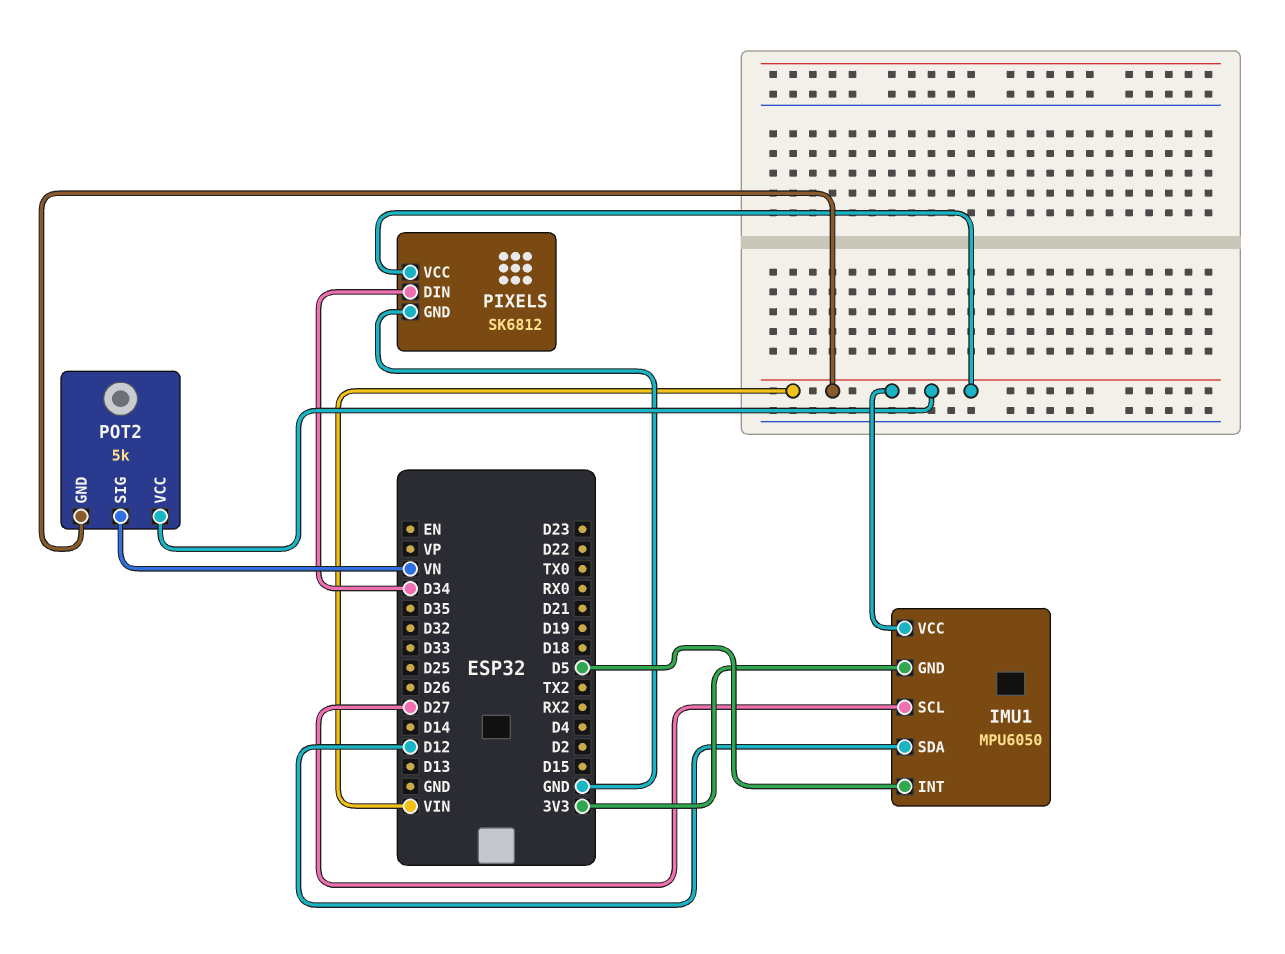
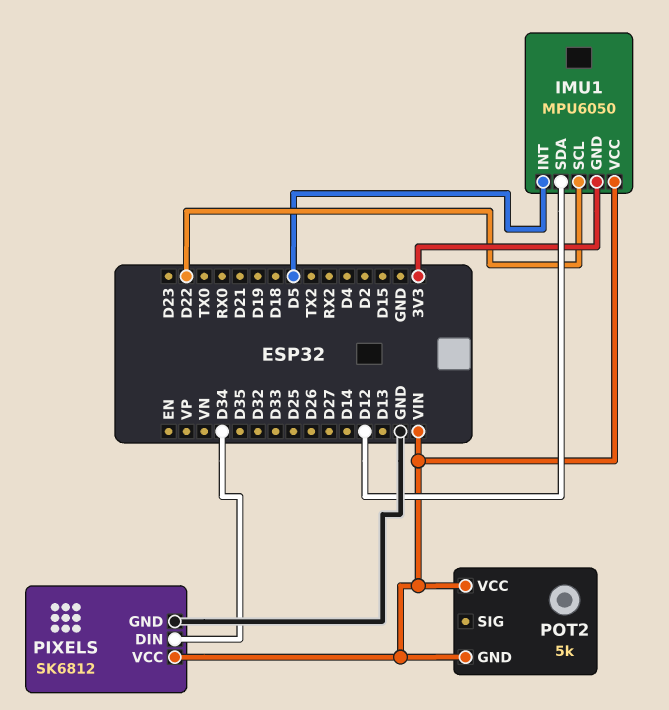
IMU1 pin SCL: D27 -> D22
POT2 pin SIG: VN -> none

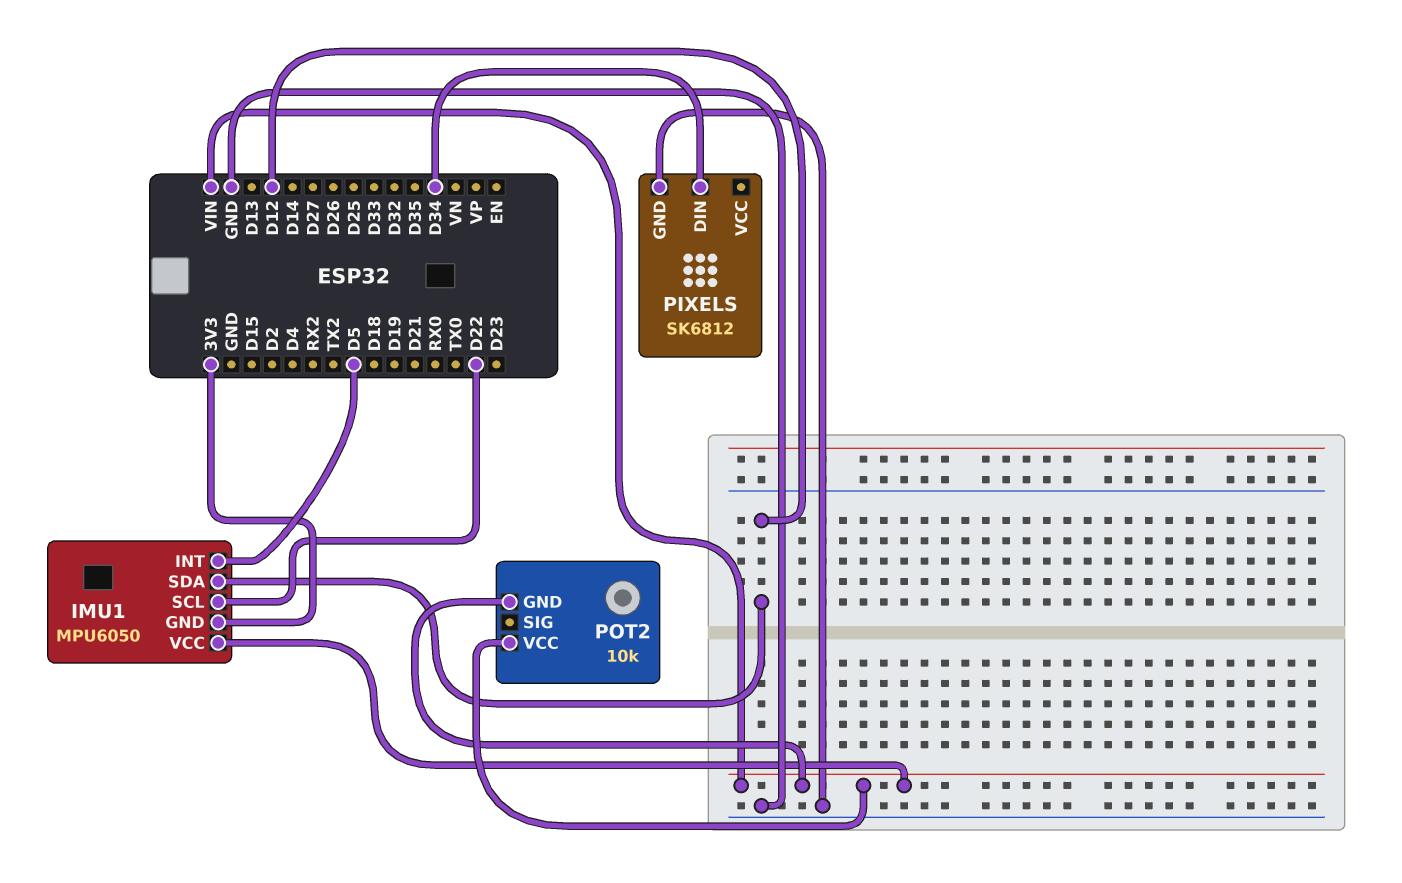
PIXELS pin VCC: VIN -> none
POT2: 5k -> 10k

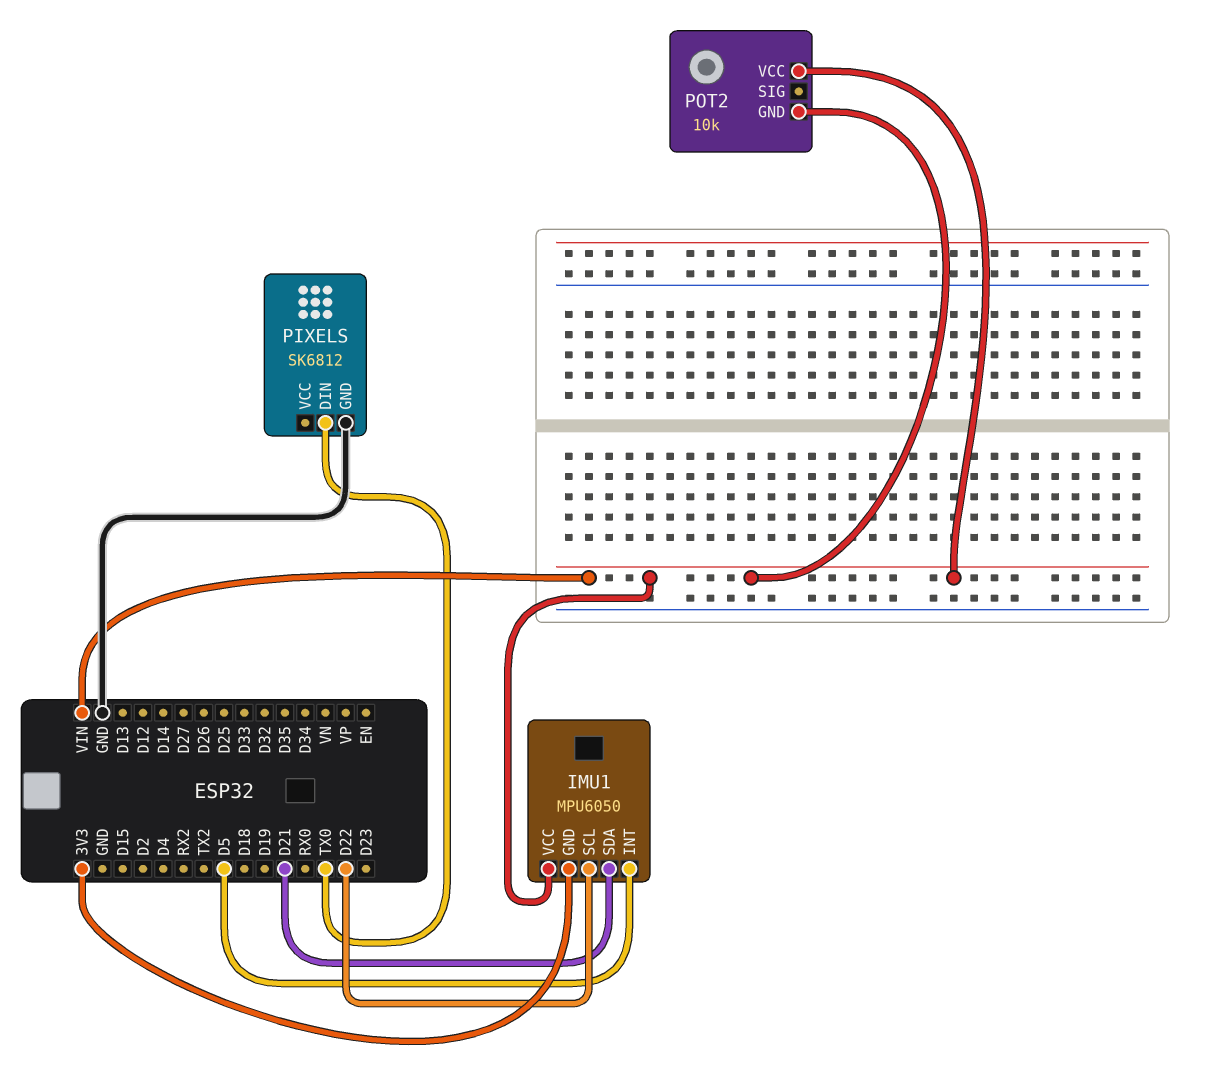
IMU1 pin SDA: D12 -> D21
PIXELS pin DIN: D34 -> TX0

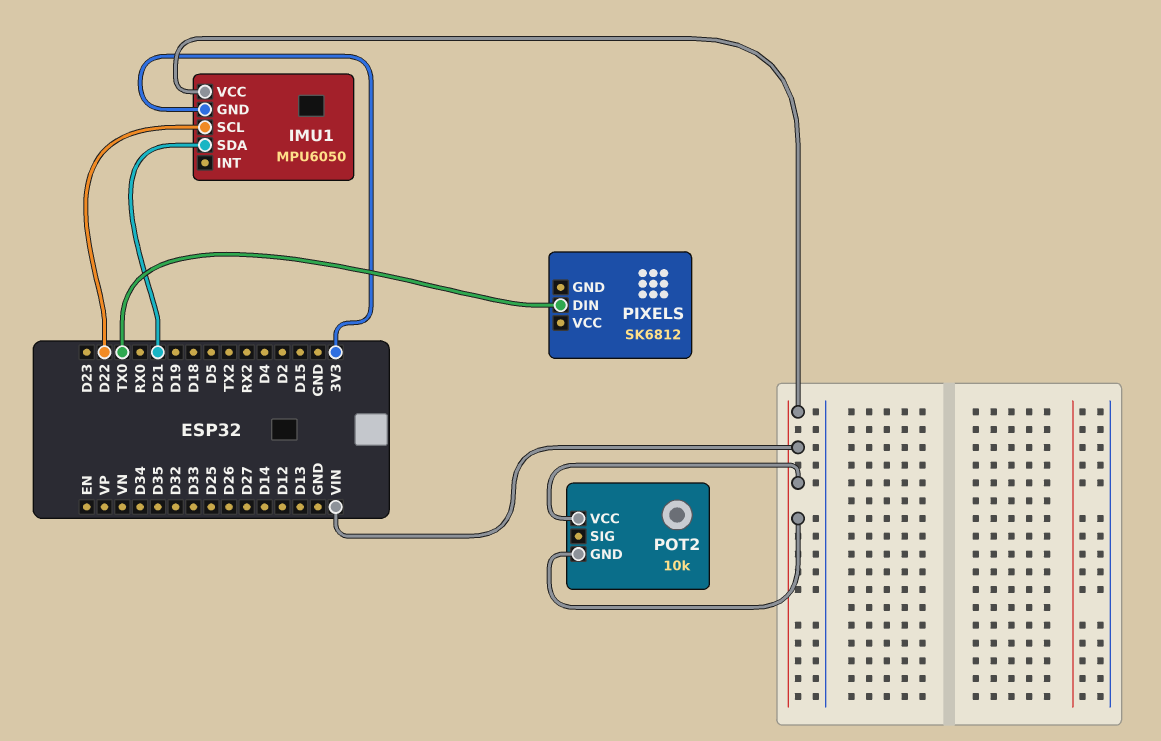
IMU1 pin INT: D5 -> none
PIXELS pin GND: GND -> none

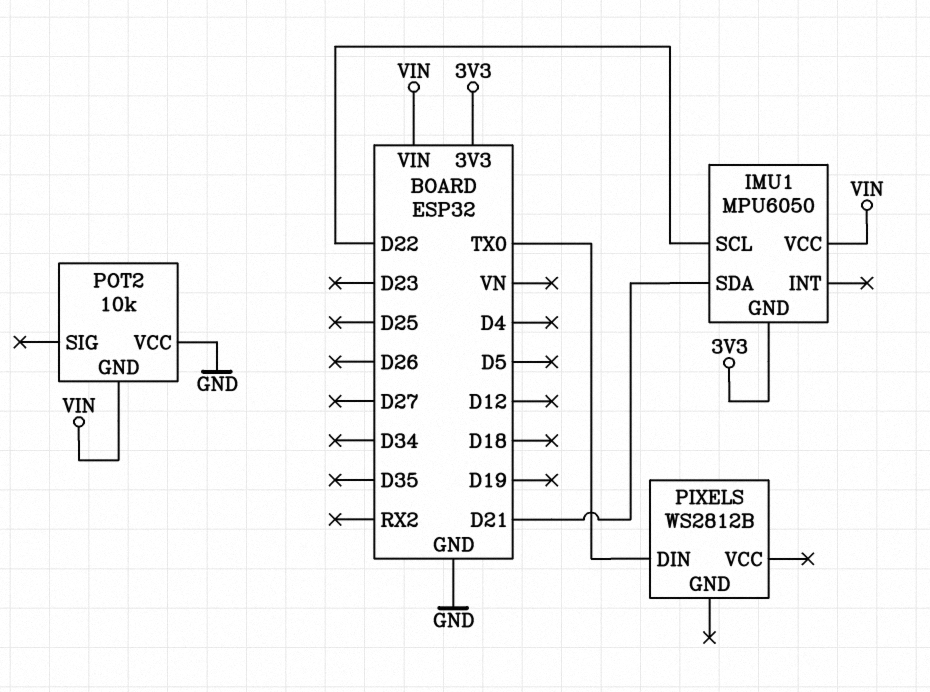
PIXELS: SK6812 -> WS2812B
POT2 pin VCC: VIN -> GND

